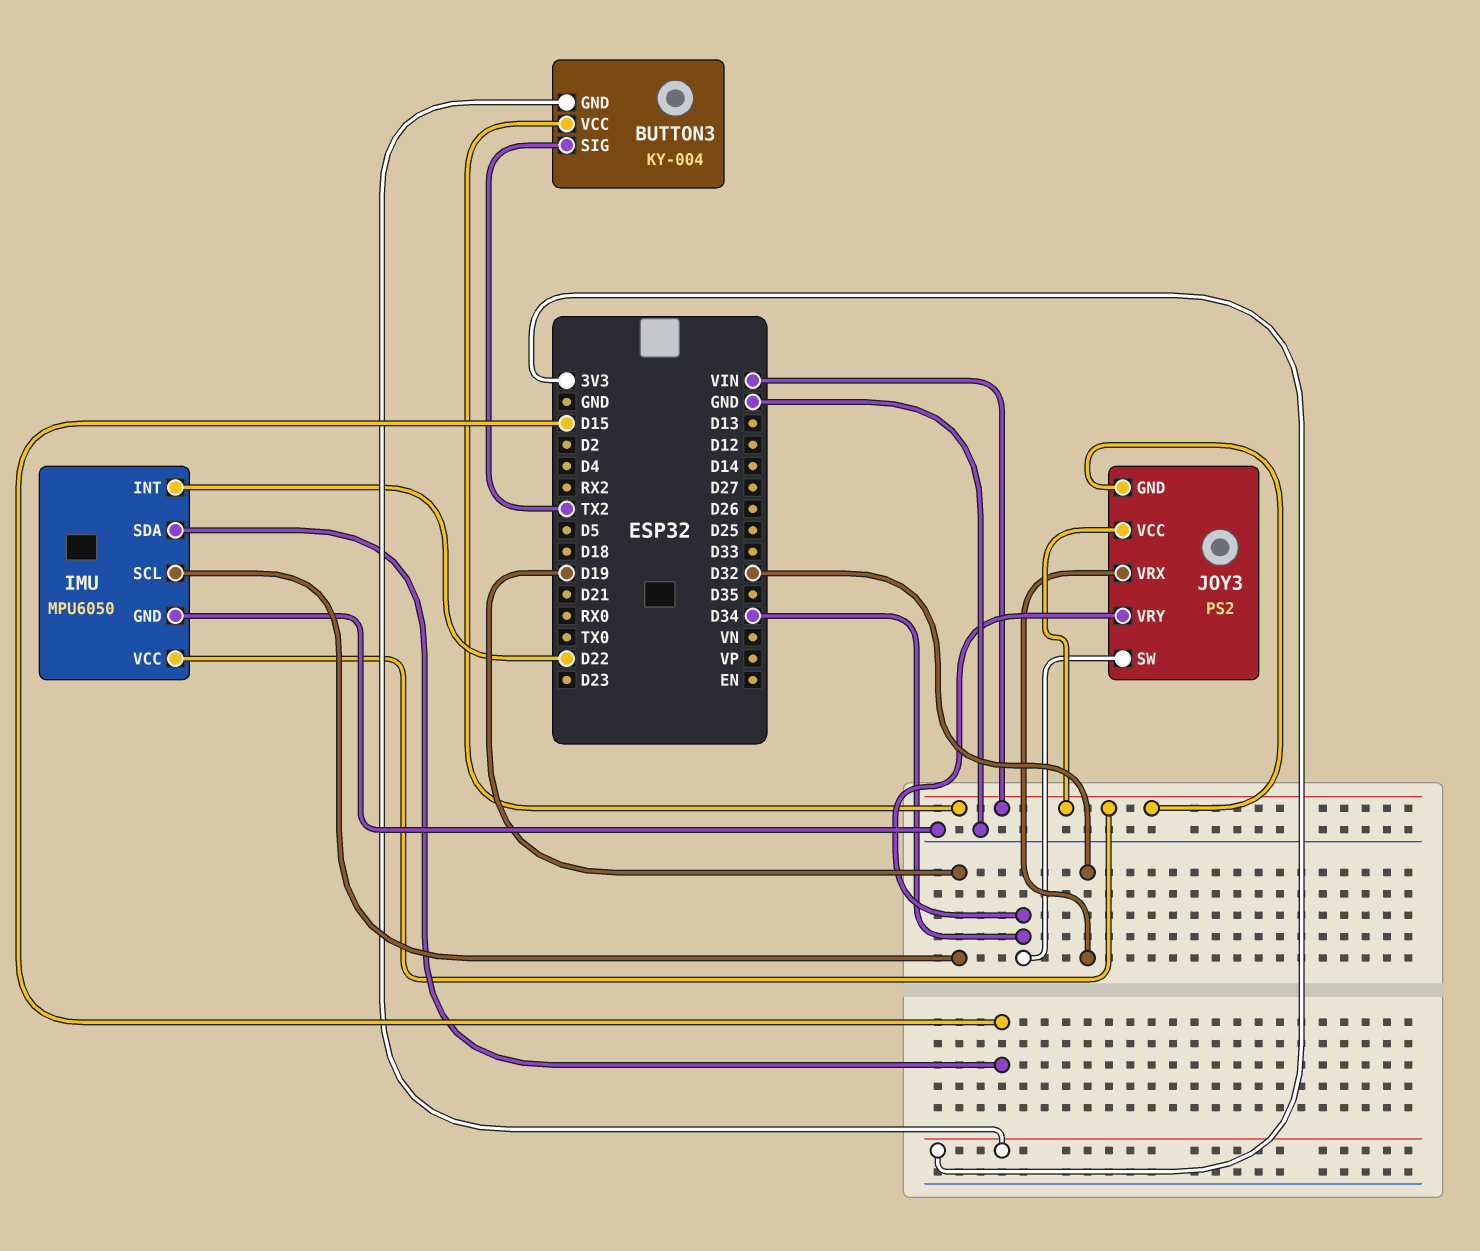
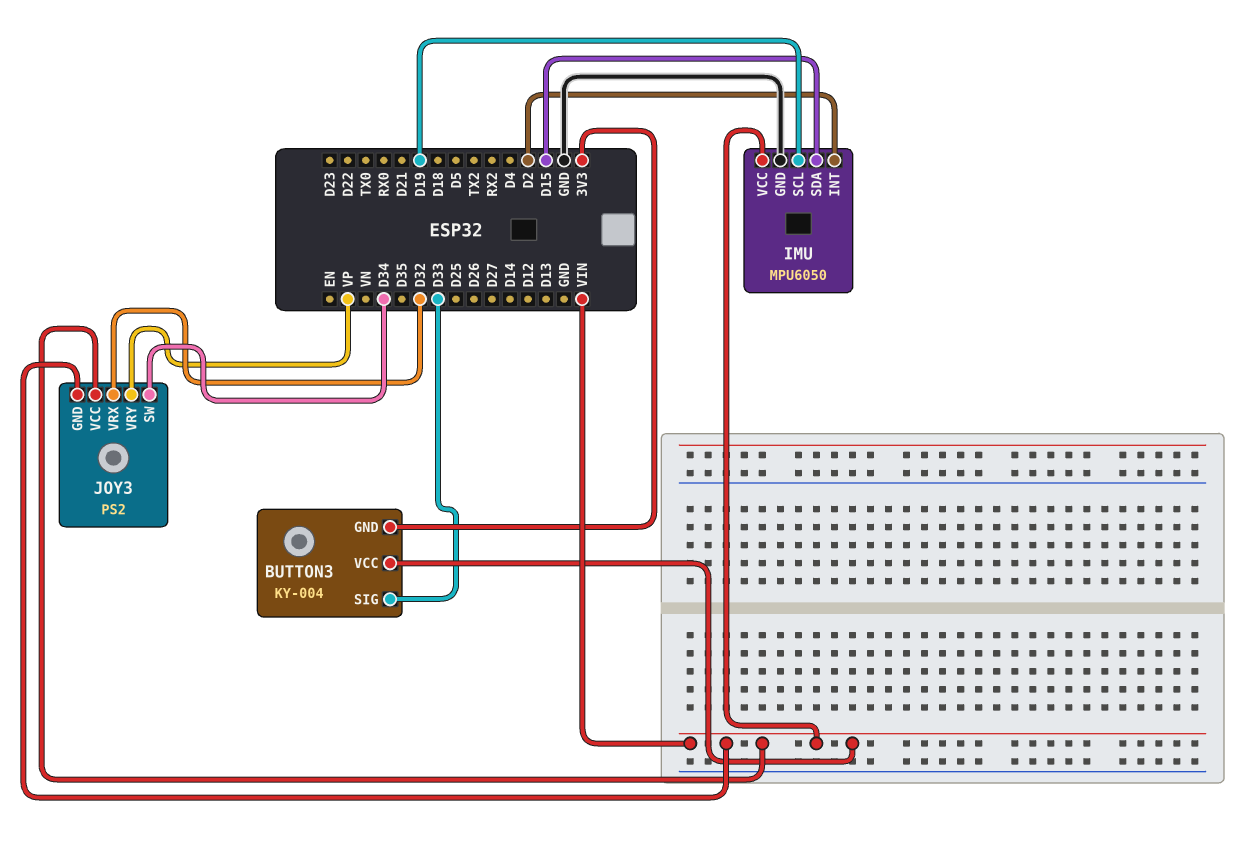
BUTTON3 pin SIG: TX2 -> D33
IMU pin INT: D22 -> D2
JOY3 pin VRY: D34 -> VP

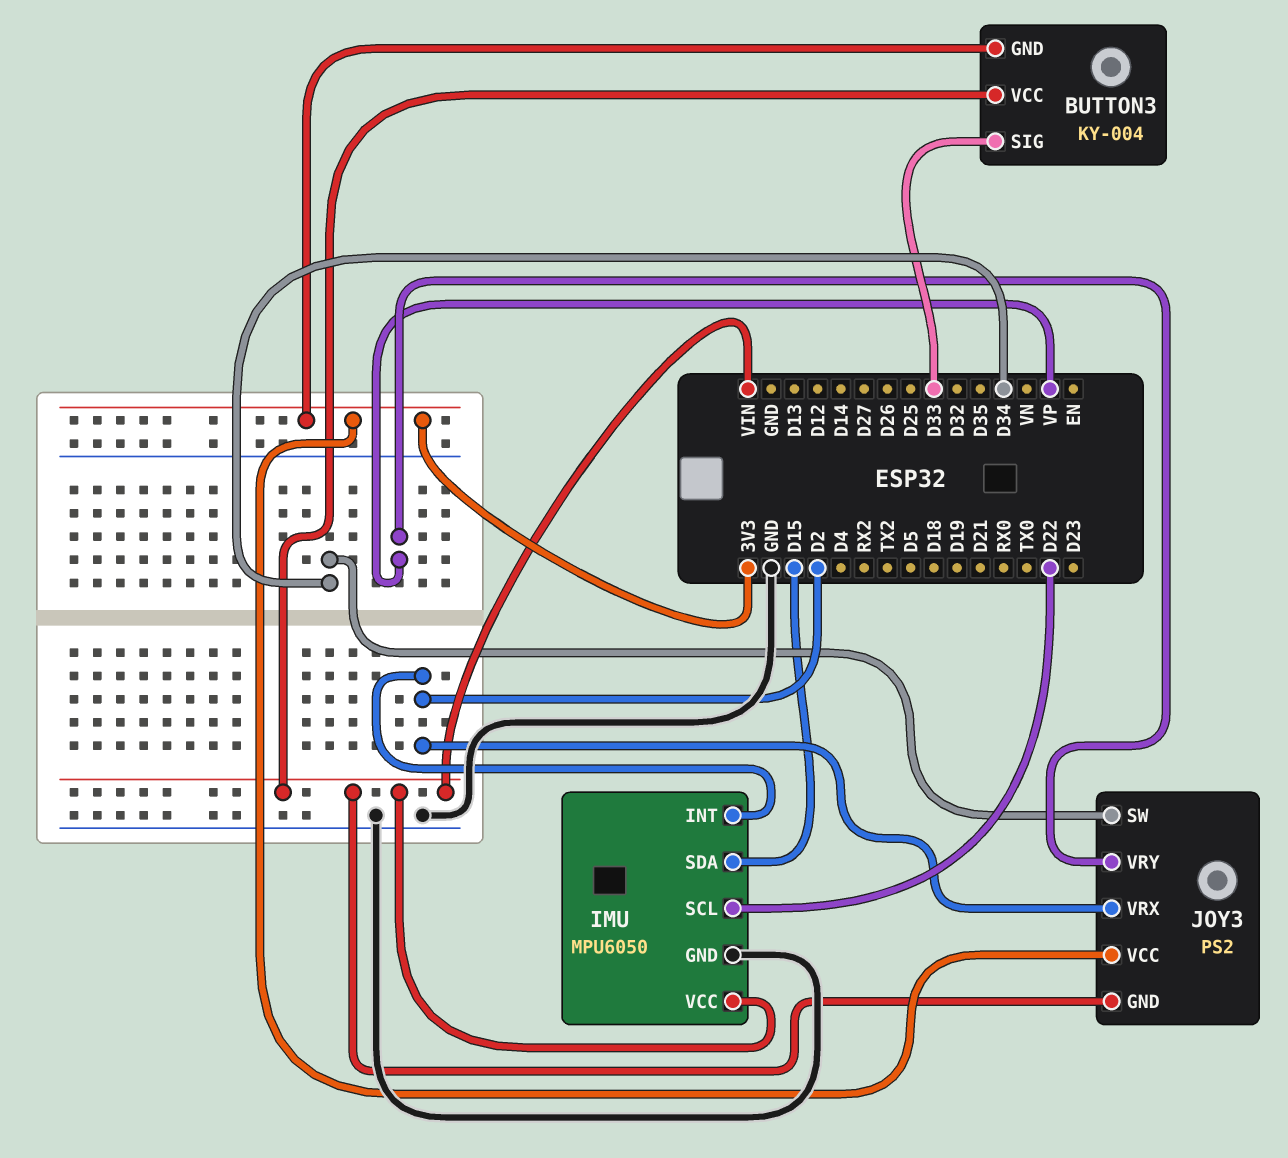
IMU pin SCL: D19 -> D22
JOY3 pin VCC: VIN -> 3V3
JOY3 pin VRX: D32 -> D2

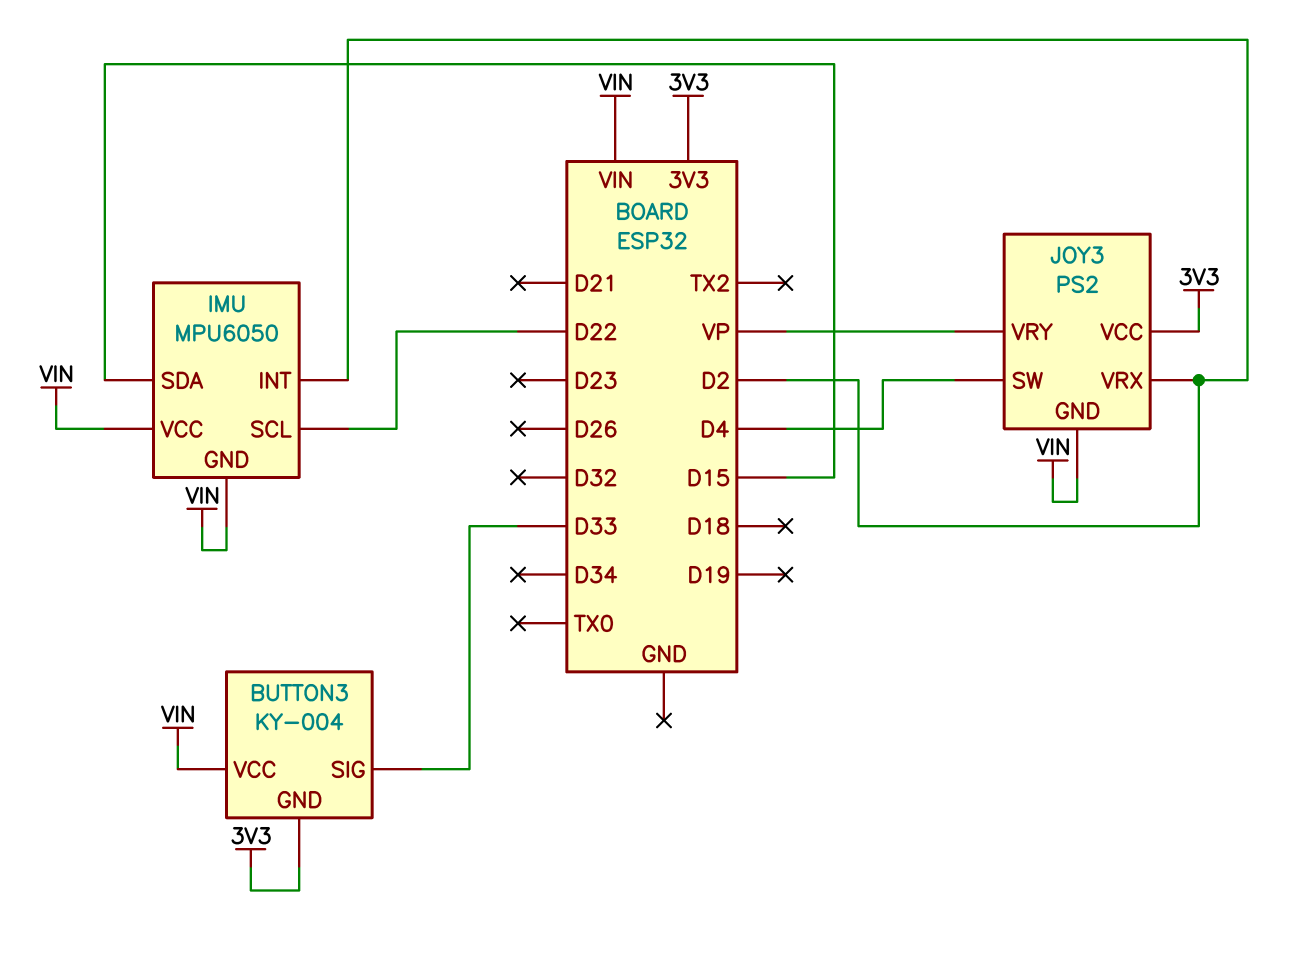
IMU pin GND: GND -> VIN
JOY3 pin SW: D34 -> D4

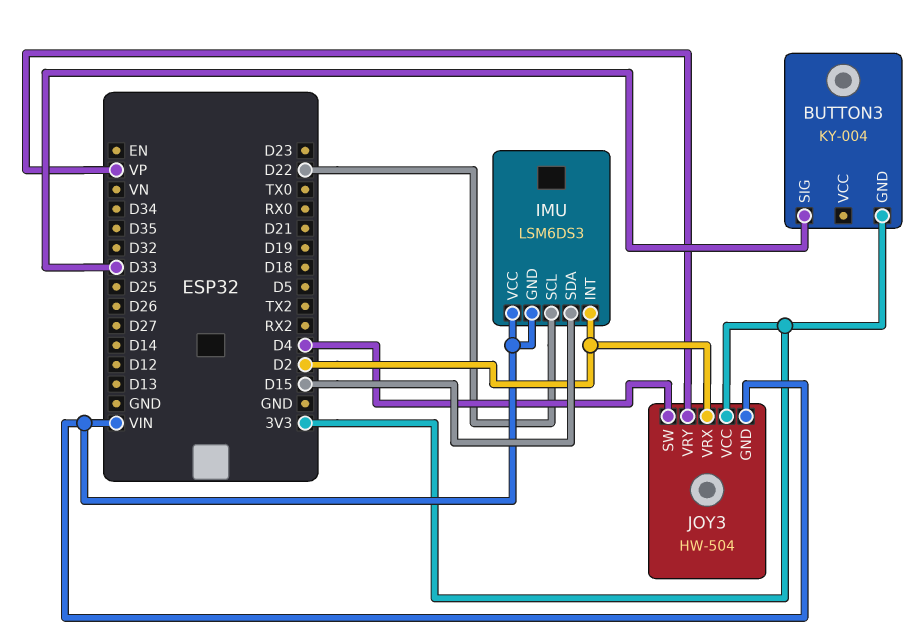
BUTTON3 pin VCC: VIN -> none
IMU: MPU6050 -> LSM6DS3
JOY3: PS2 -> HW-504

